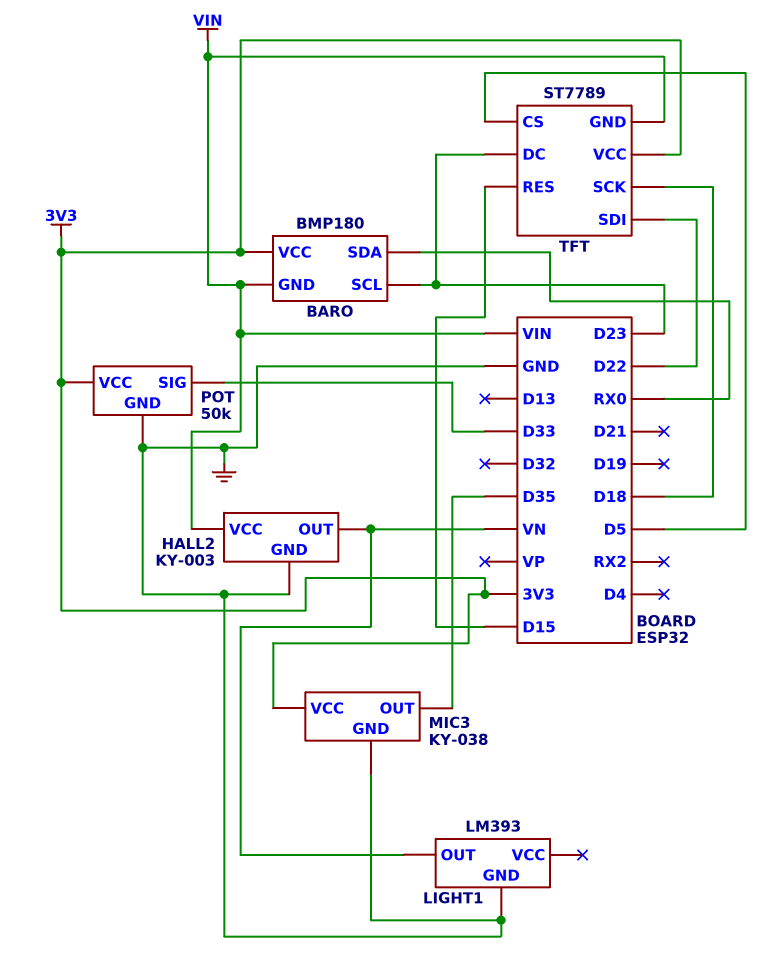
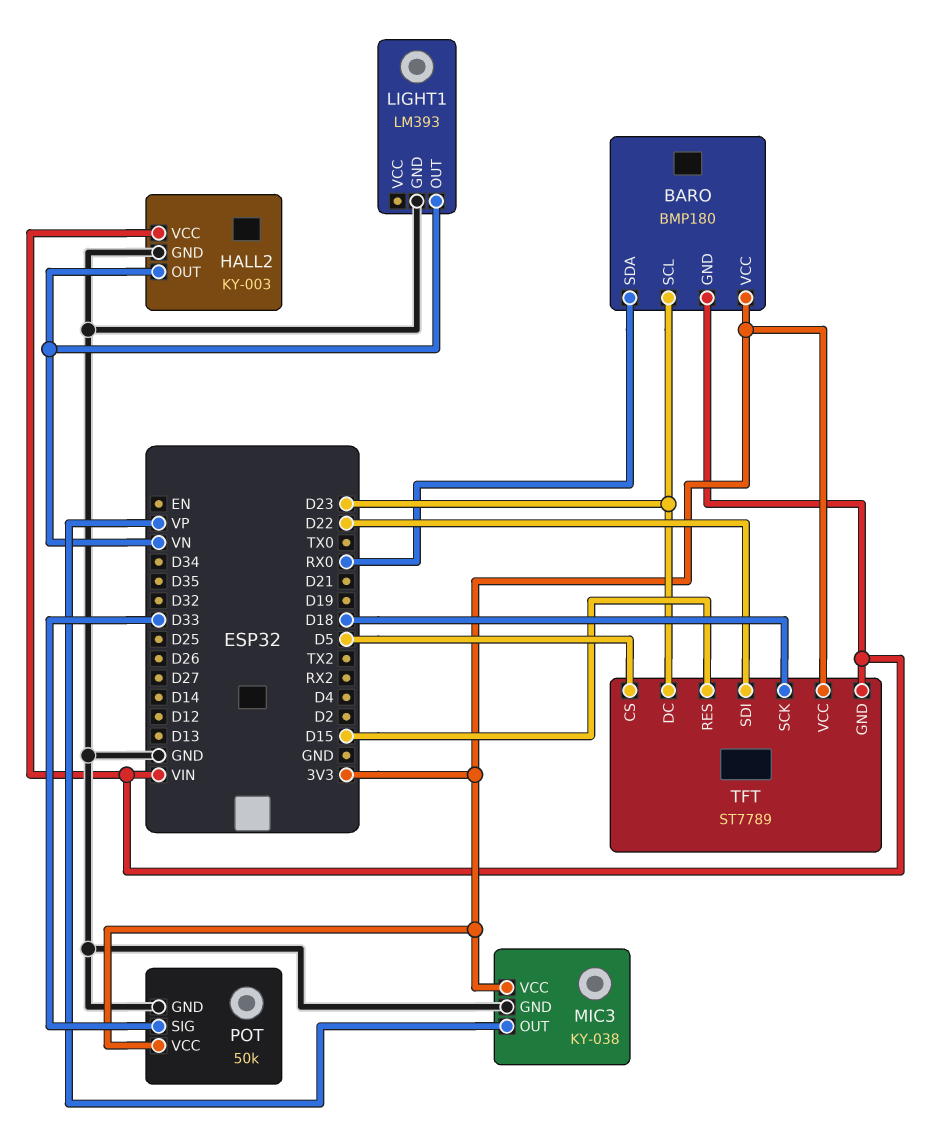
MIC3 pin OUT: D35 -> VP

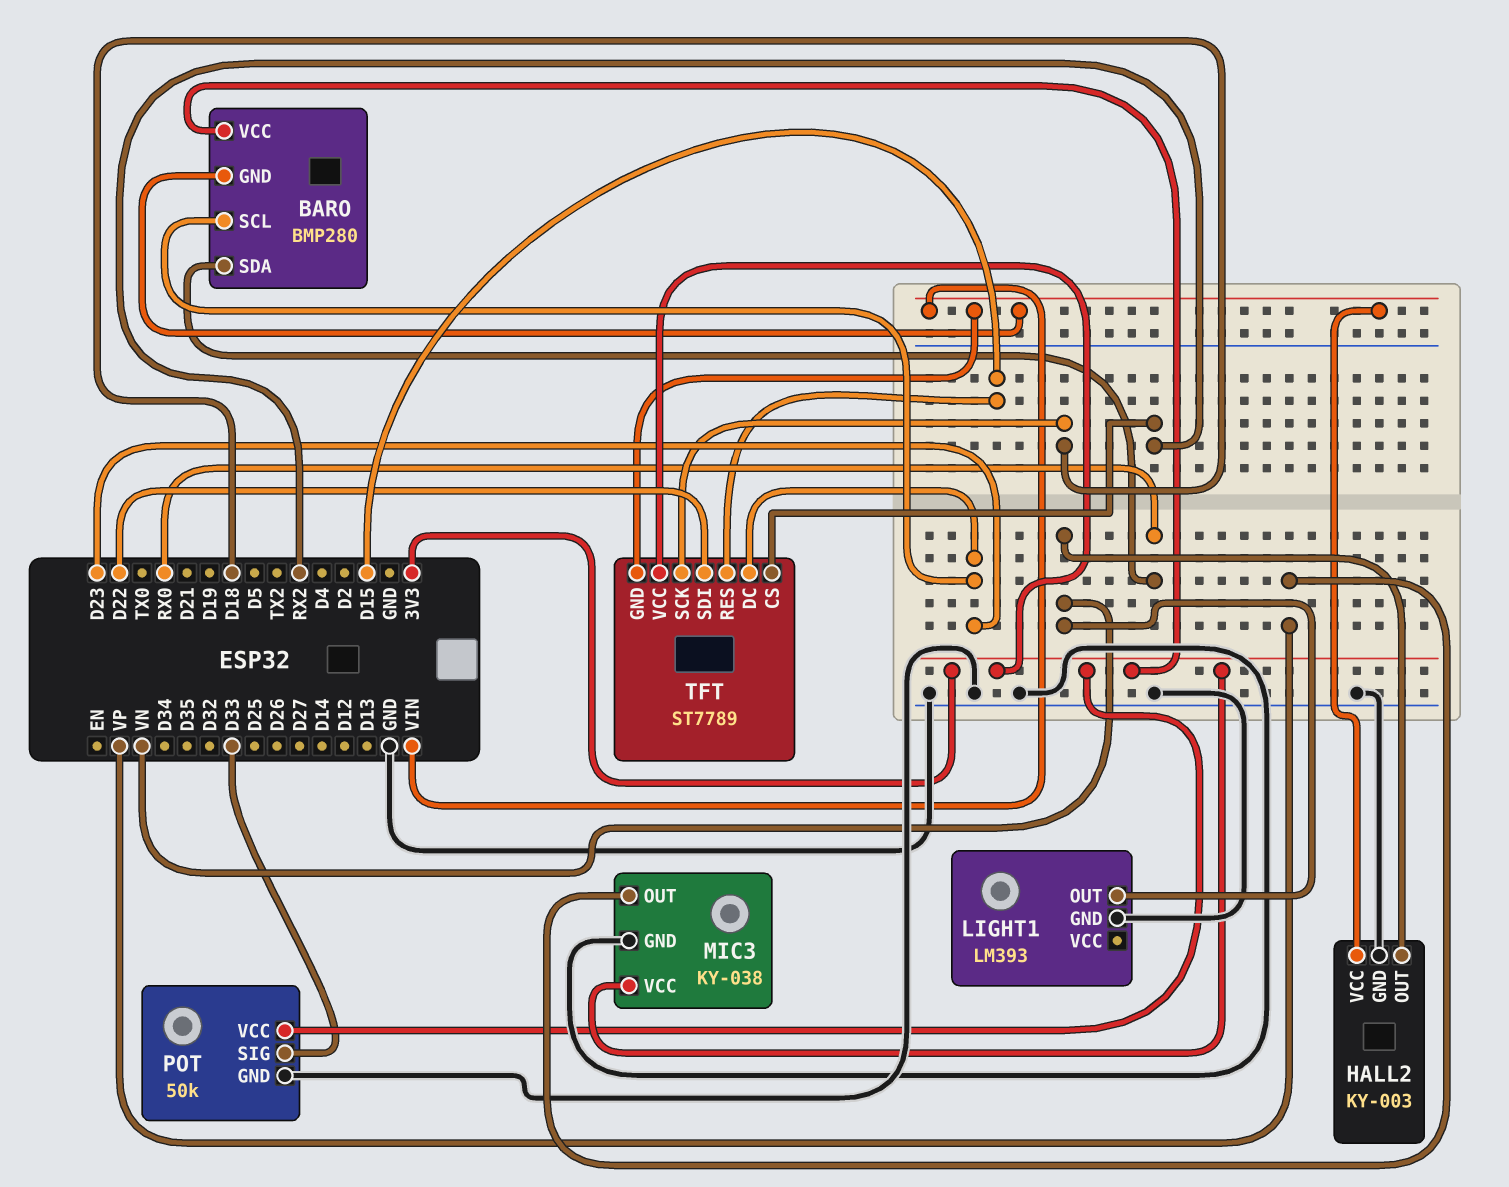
BARO: BMP180 -> BMP280
TFT pin CS: D5 -> RX2

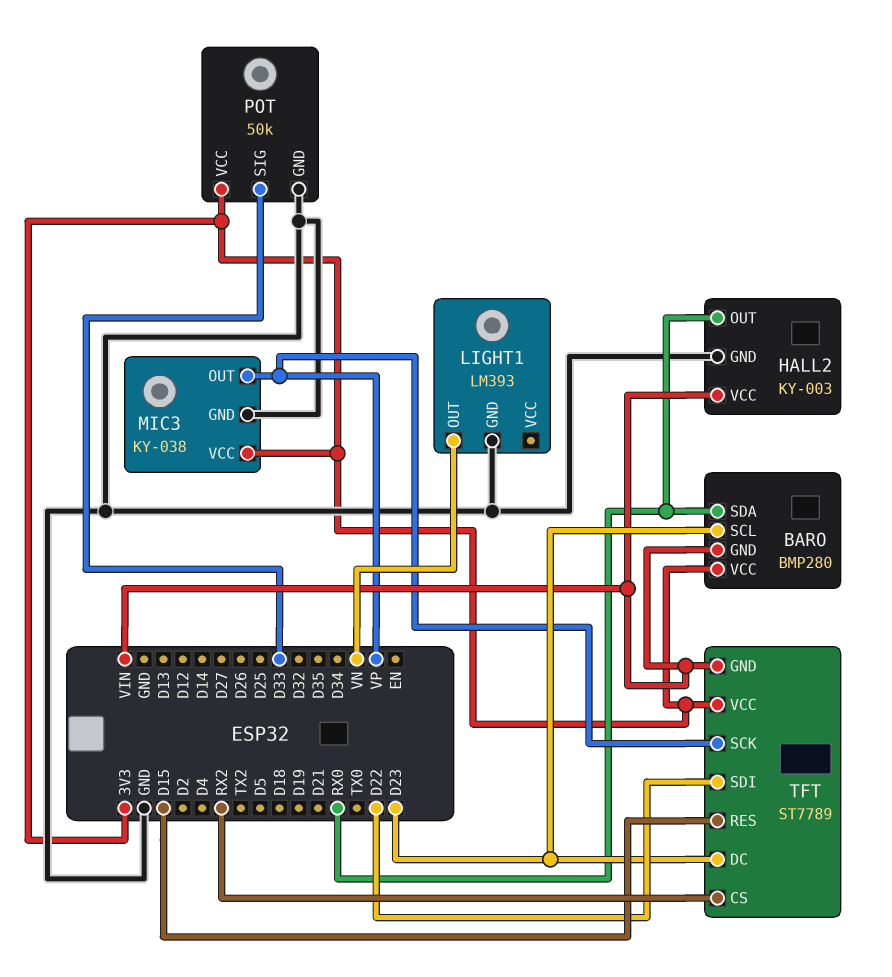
HALL2 pin OUT: VN -> RX0
TFT pin SCK: D18 -> VP

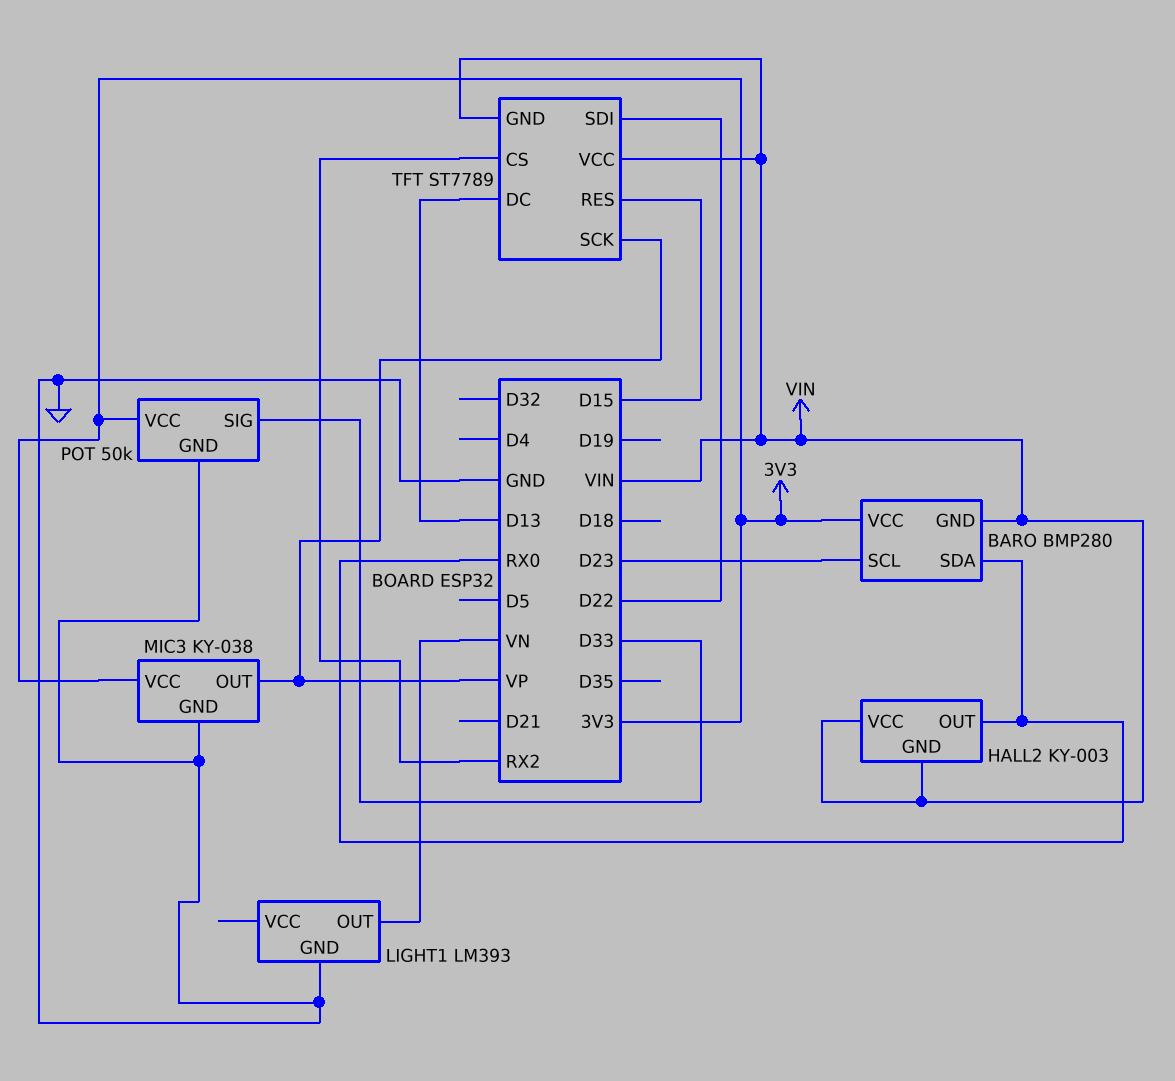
HALL2 pin GND: GND -> VIN
TFT pin DC: D23 -> D13
TFT pin VCC: 3V3 -> VIN

